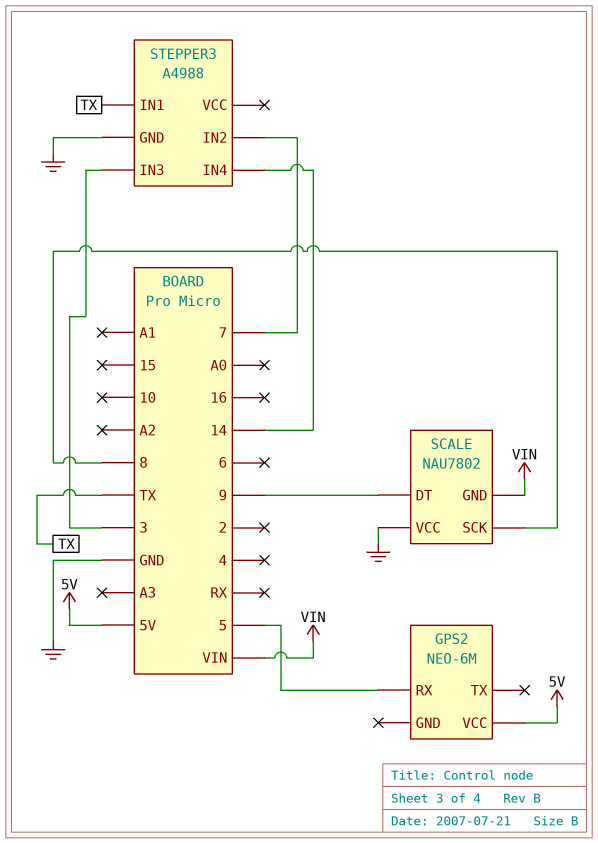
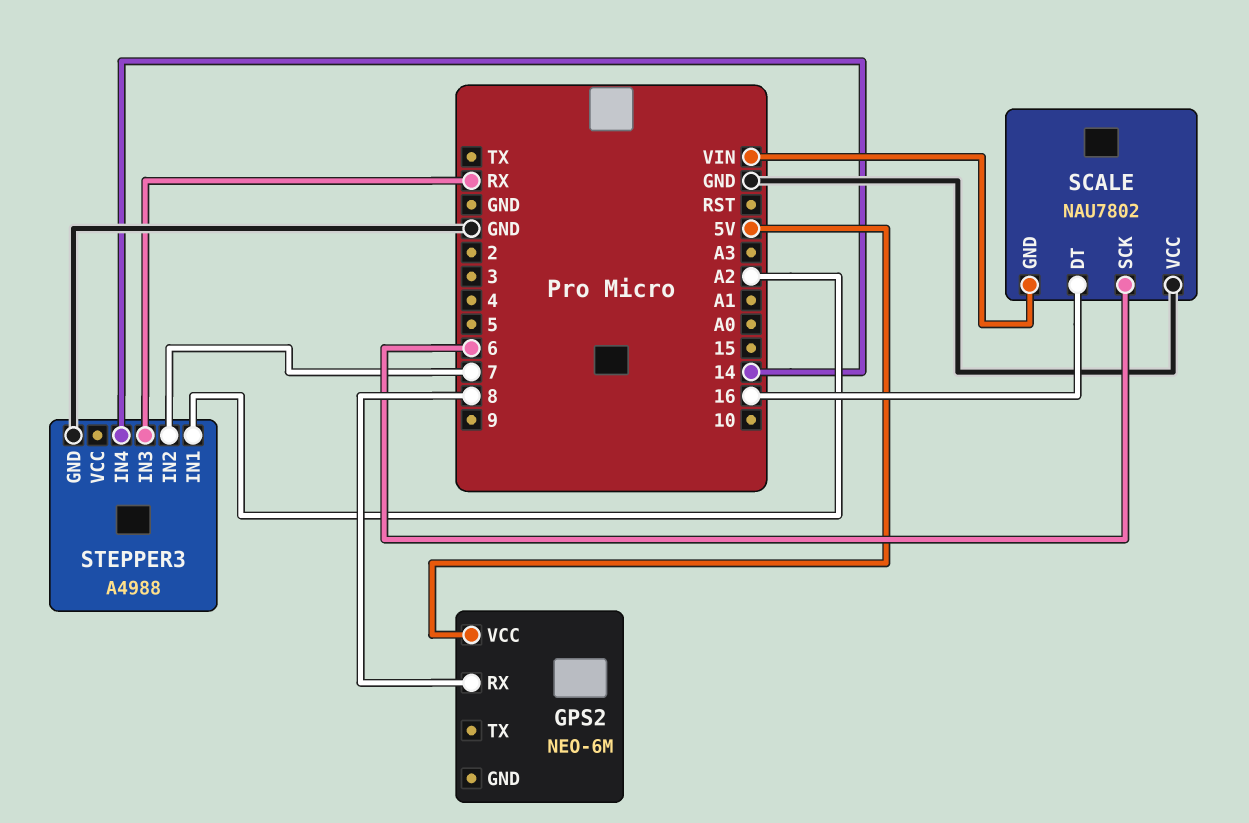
GPS2 pin RX: 5 -> 8
SCALE pin DT: 9 -> 16
SCALE pin SCK: 8 -> 6
STEPPER3 pin IN1: TX -> A2
STEPPER3 pin IN3: 3 -> RX

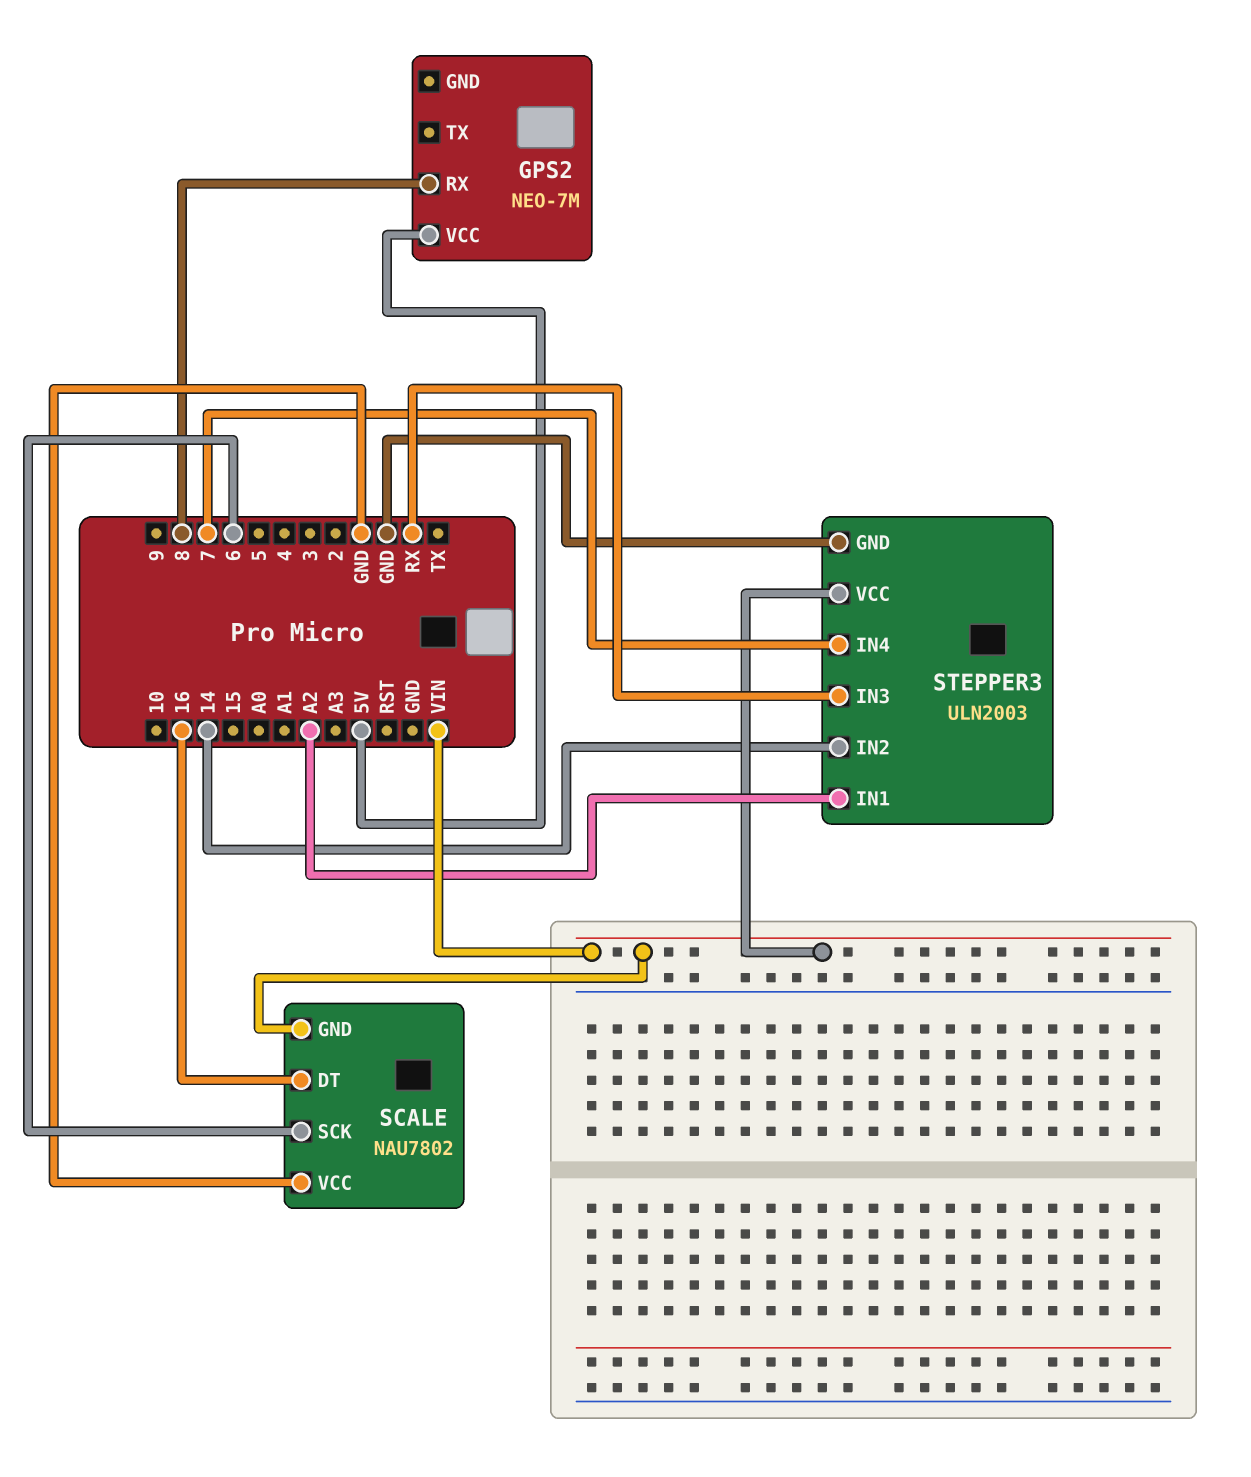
GPS2: NEO-6M -> NEO-7M
STEPPER3: A4988 -> ULN2003
STEPPER3 pin IN2: 7 -> 14
STEPPER3 pin IN4: 14 -> 7
STEPPER3 pin VCC: none -> VIN

